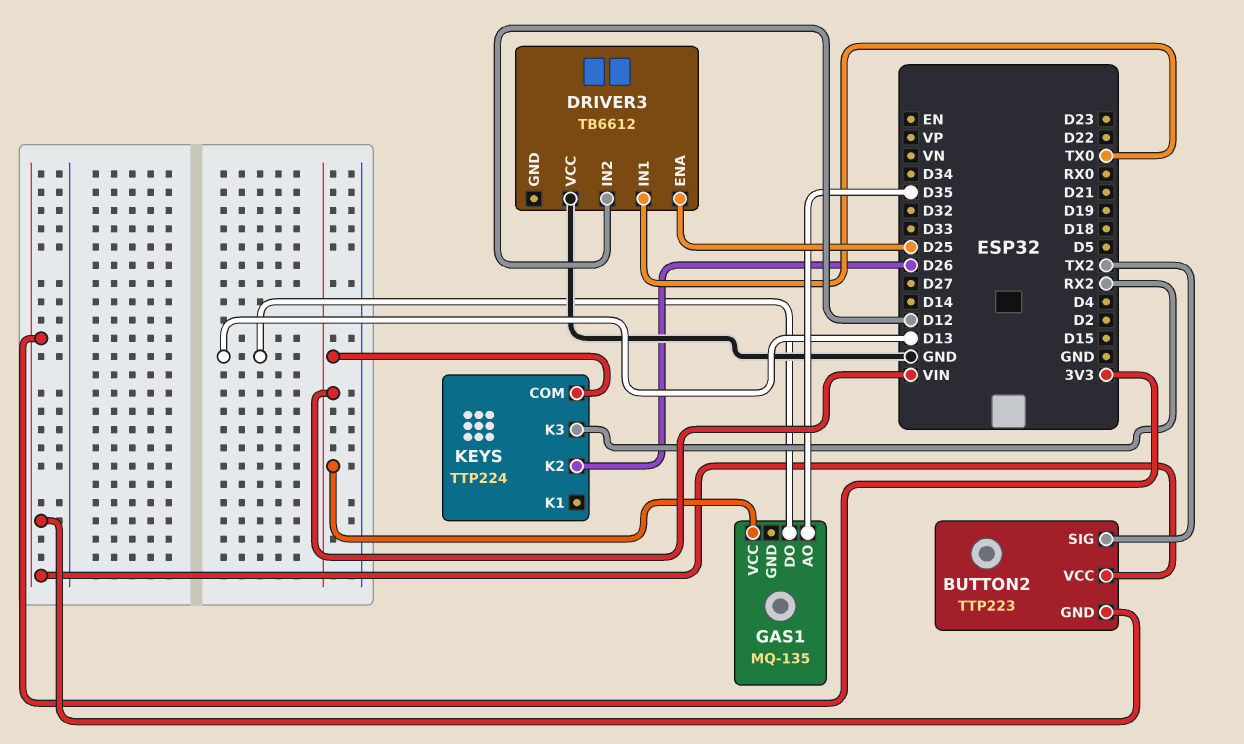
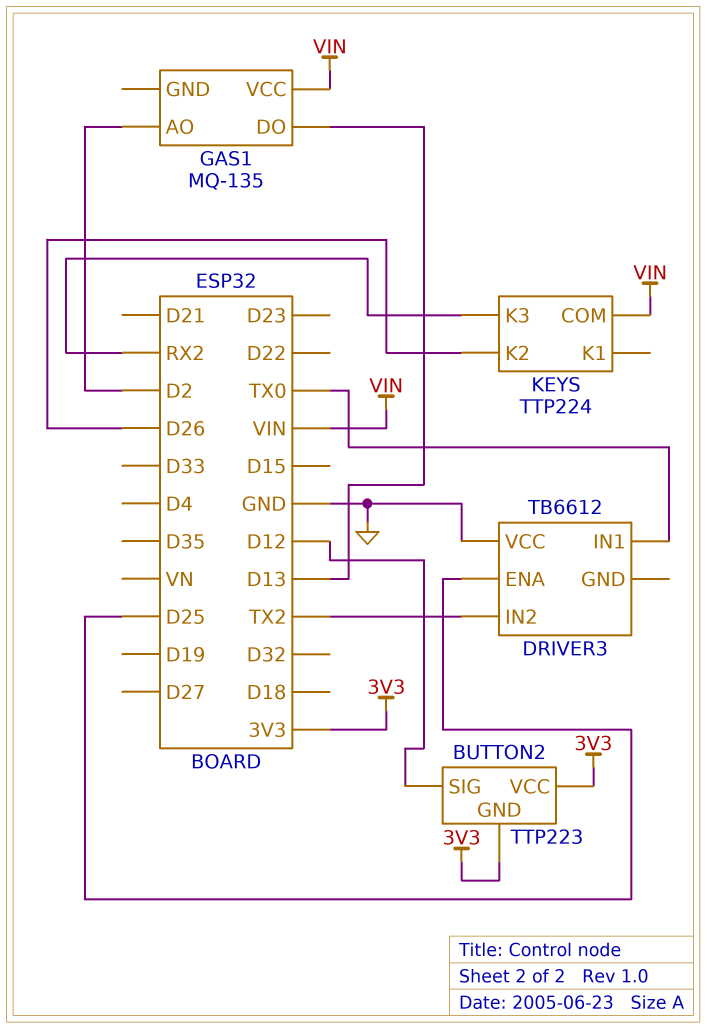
BUTTON2 pin SIG: TX2 -> D12
DRIVER3 pin IN2: D12 -> TX2
GAS1 pin AO: D35 -> D2

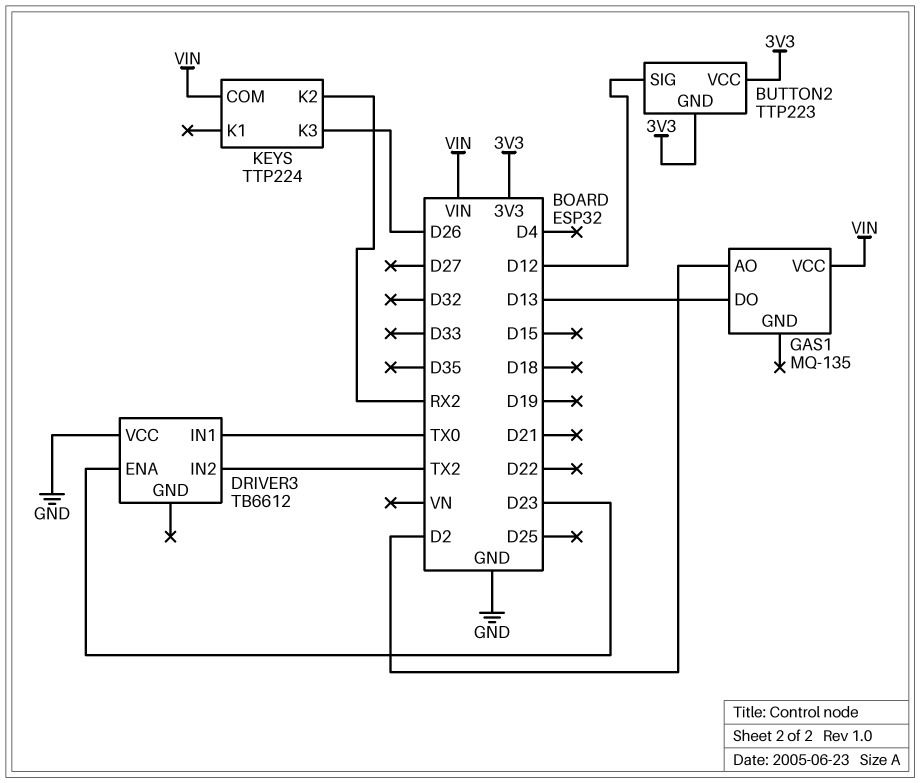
DRIVER3 pin ENA: D25 -> D23
KEYS pin K2: D26 -> RX2
KEYS pin K3: RX2 -> D26

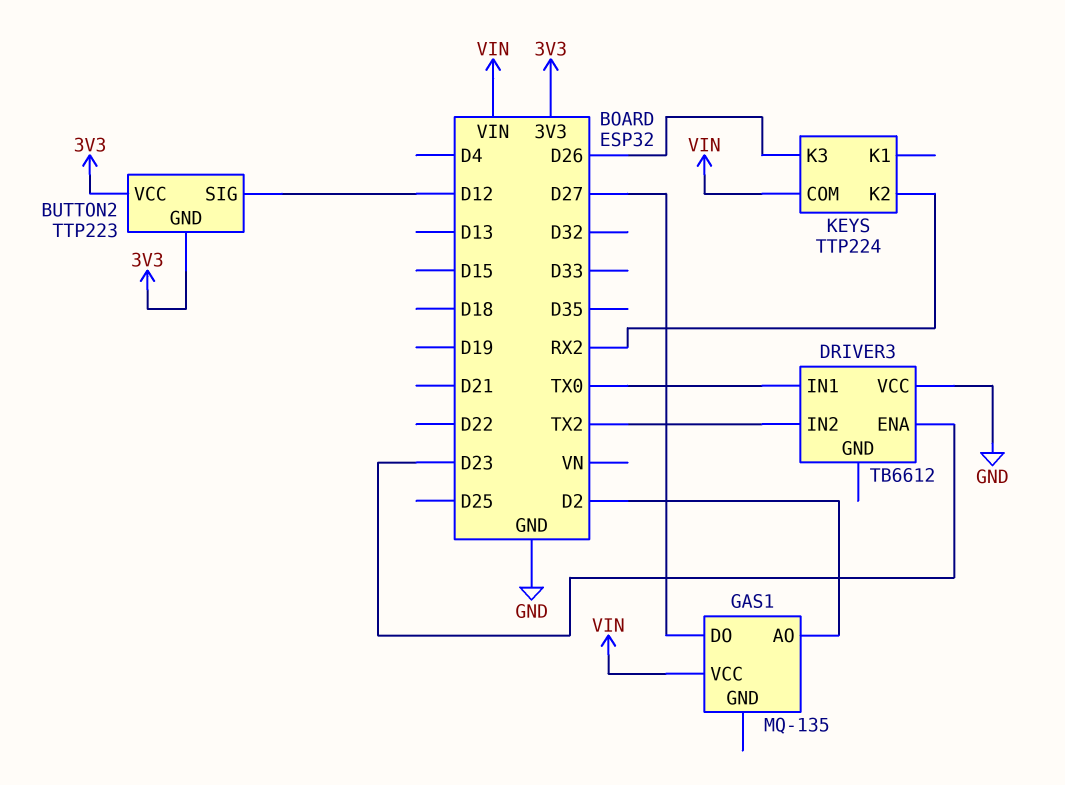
GAS1 pin DO: D13 -> D27

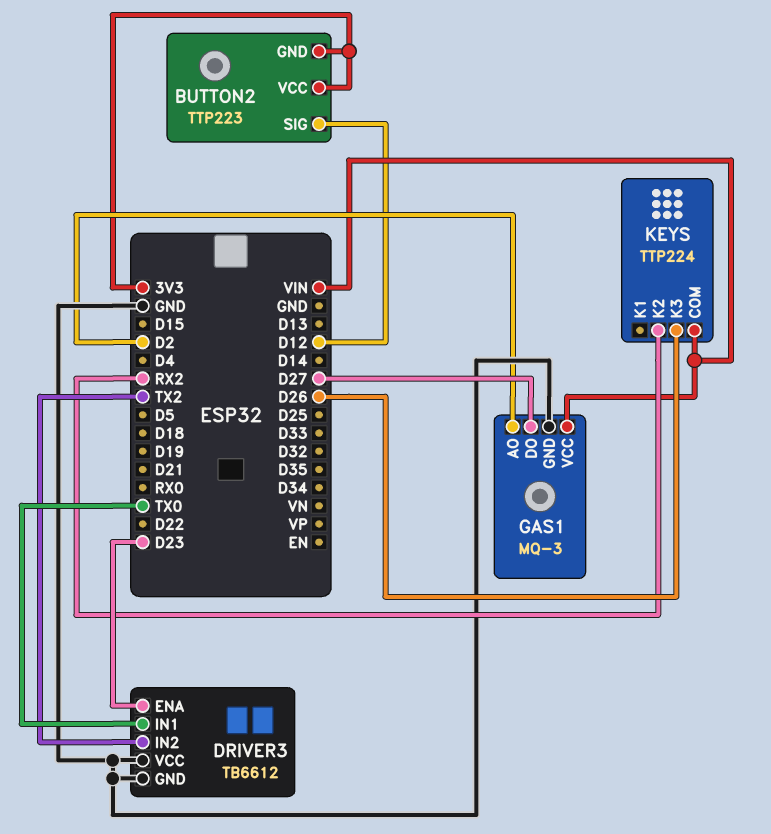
DRIVER3 pin GND: none -> GND
GAS1: MQ-135 -> MQ-3
GAS1 pin GND: none -> GND

